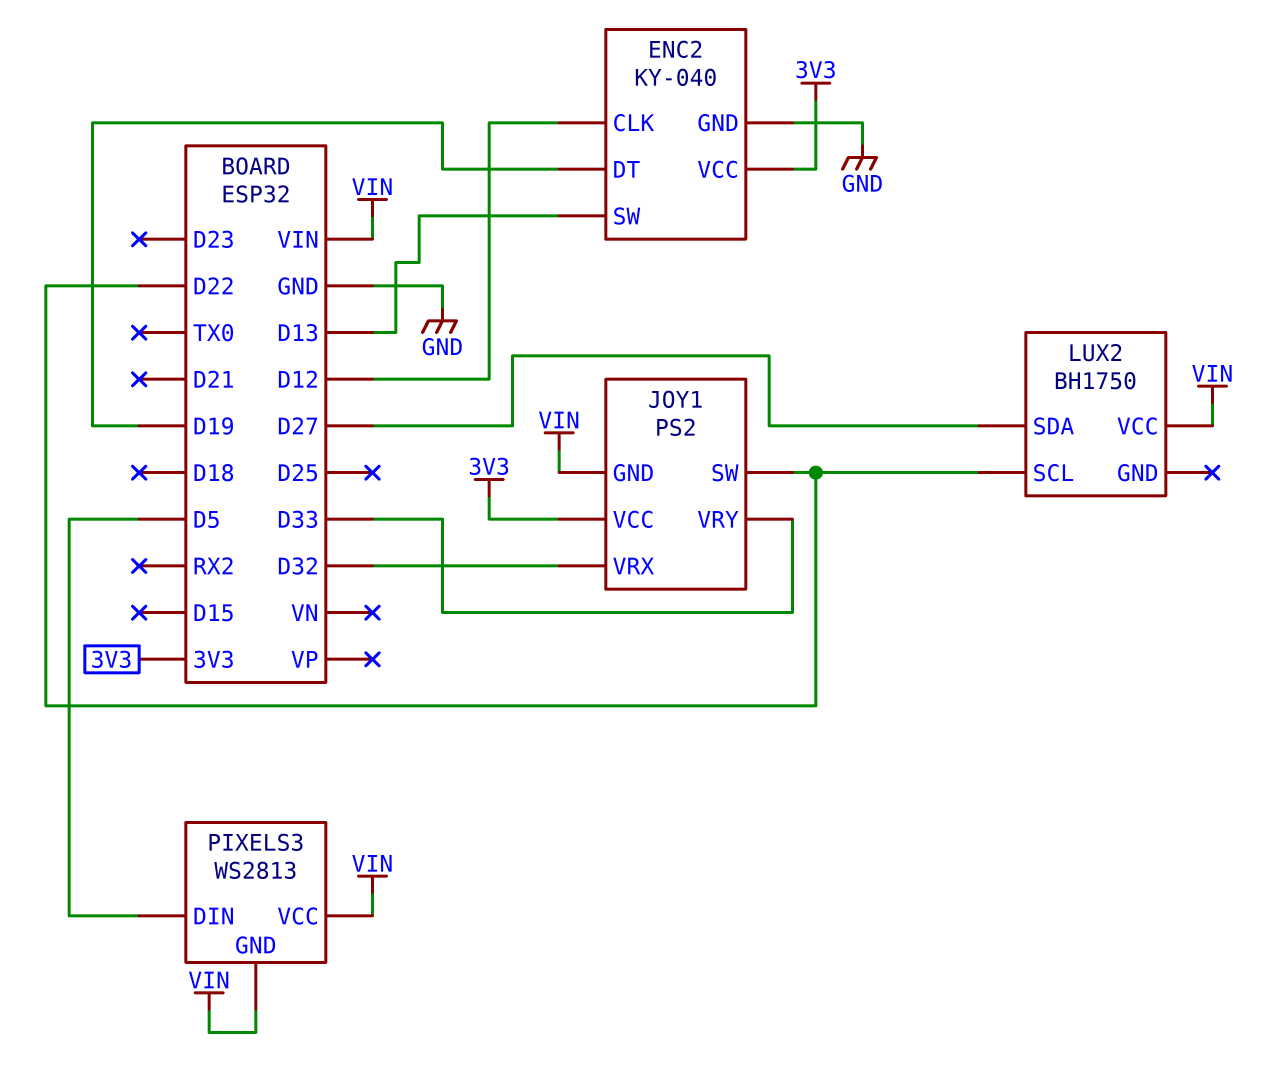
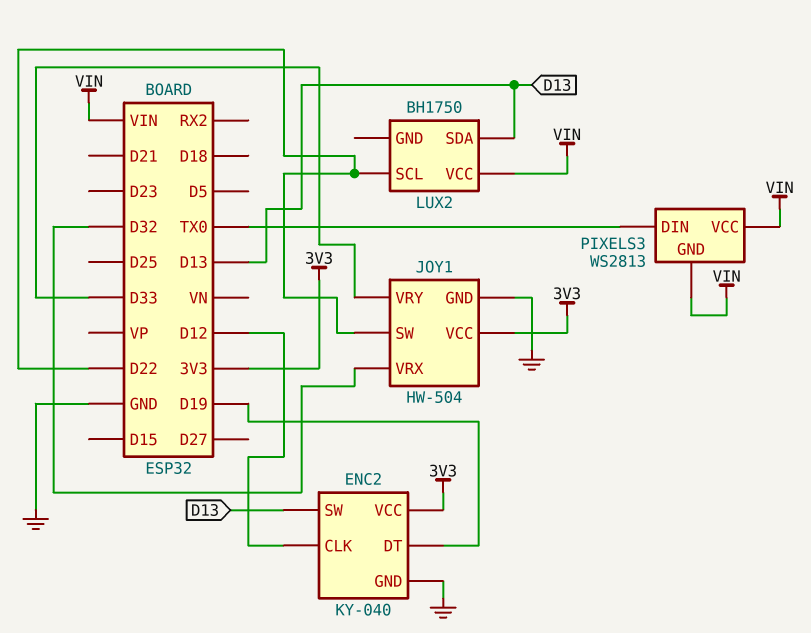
JOY1: PS2 -> HW-504
JOY1 pin GND: VIN -> GND
LUX2 pin SDA: D27 -> D13
PIXELS3 pin DIN: D5 -> TX0

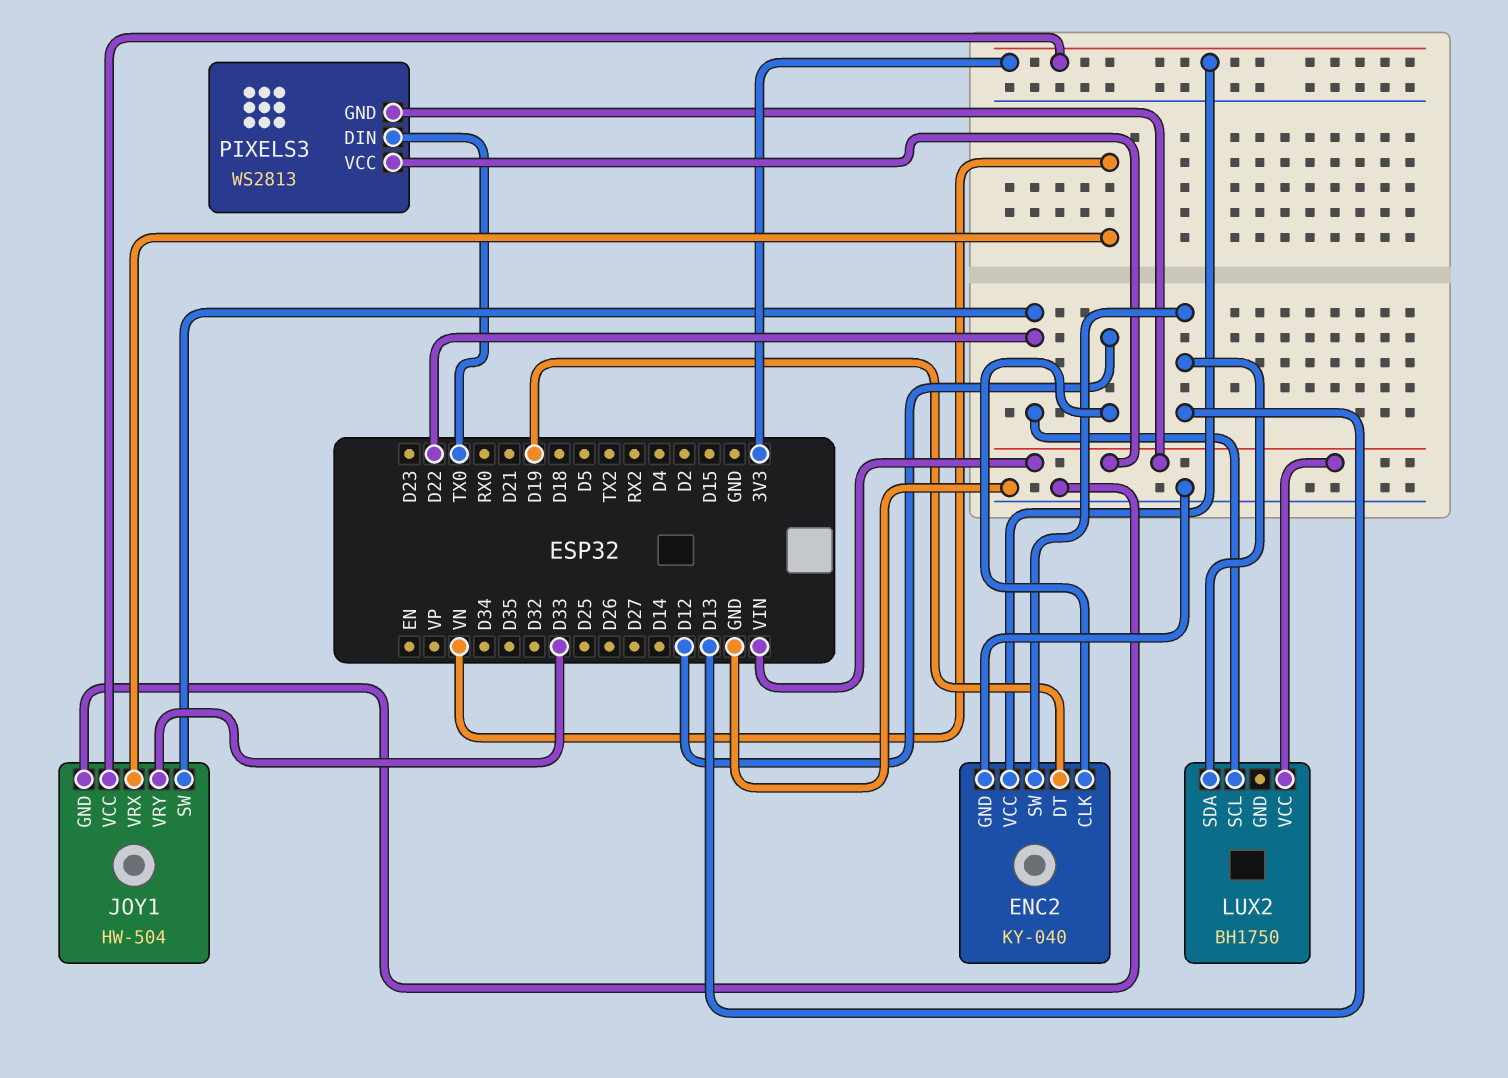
JOY1 pin VRX: D32 -> VN

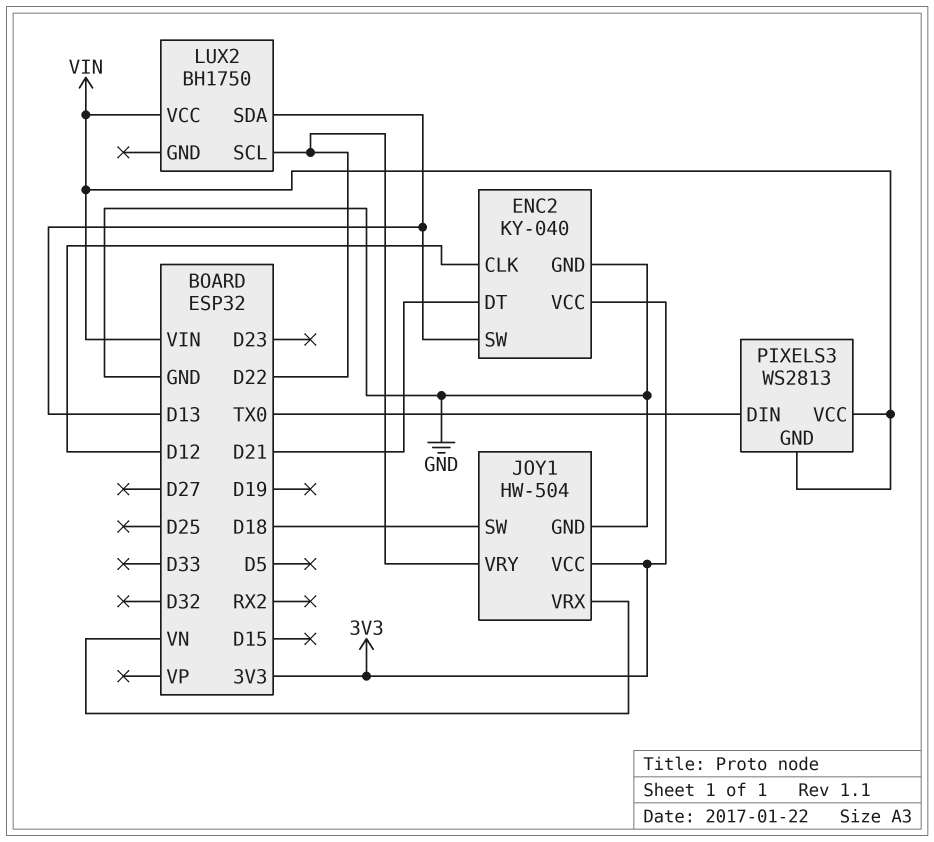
ENC2 pin DT: D19 -> D21
JOY1 pin SW: D22 -> D18
JOY1 pin VRY: D33 -> D22

